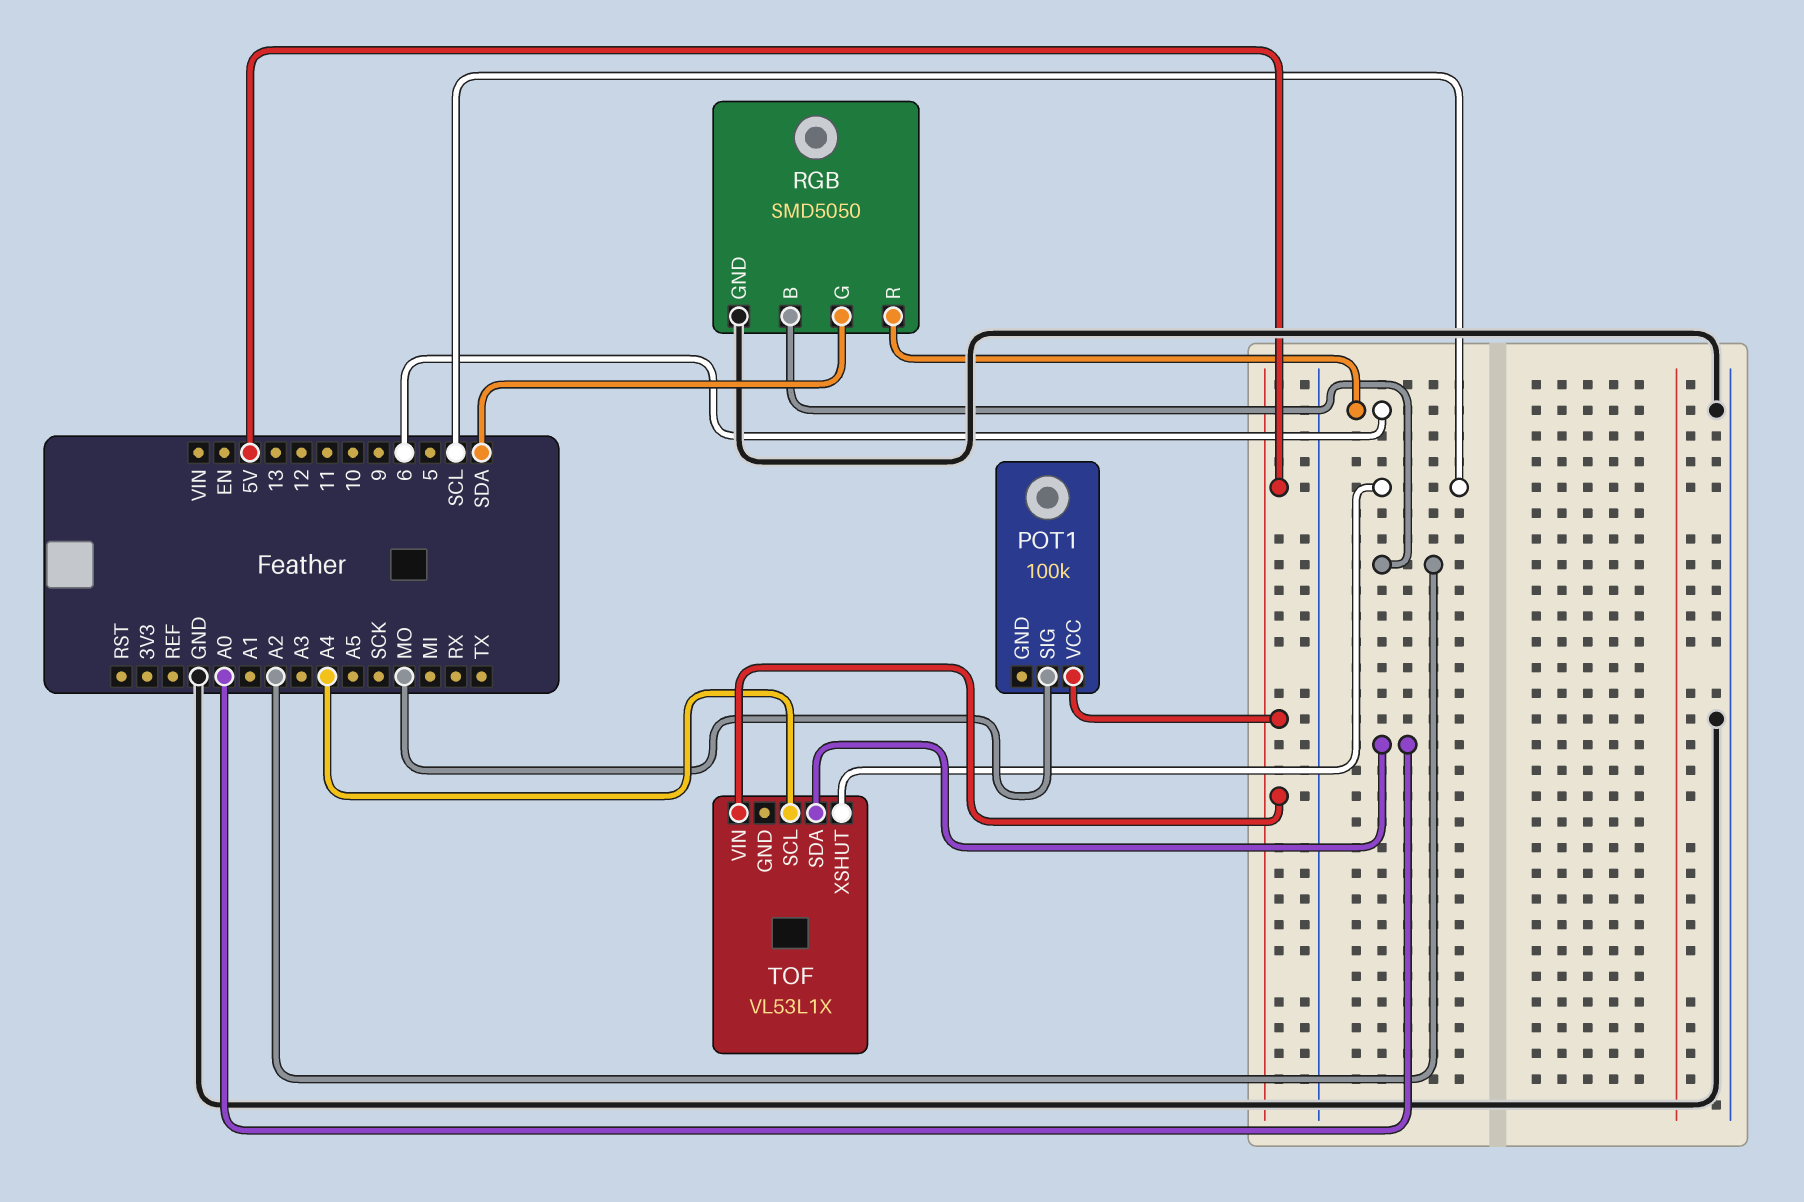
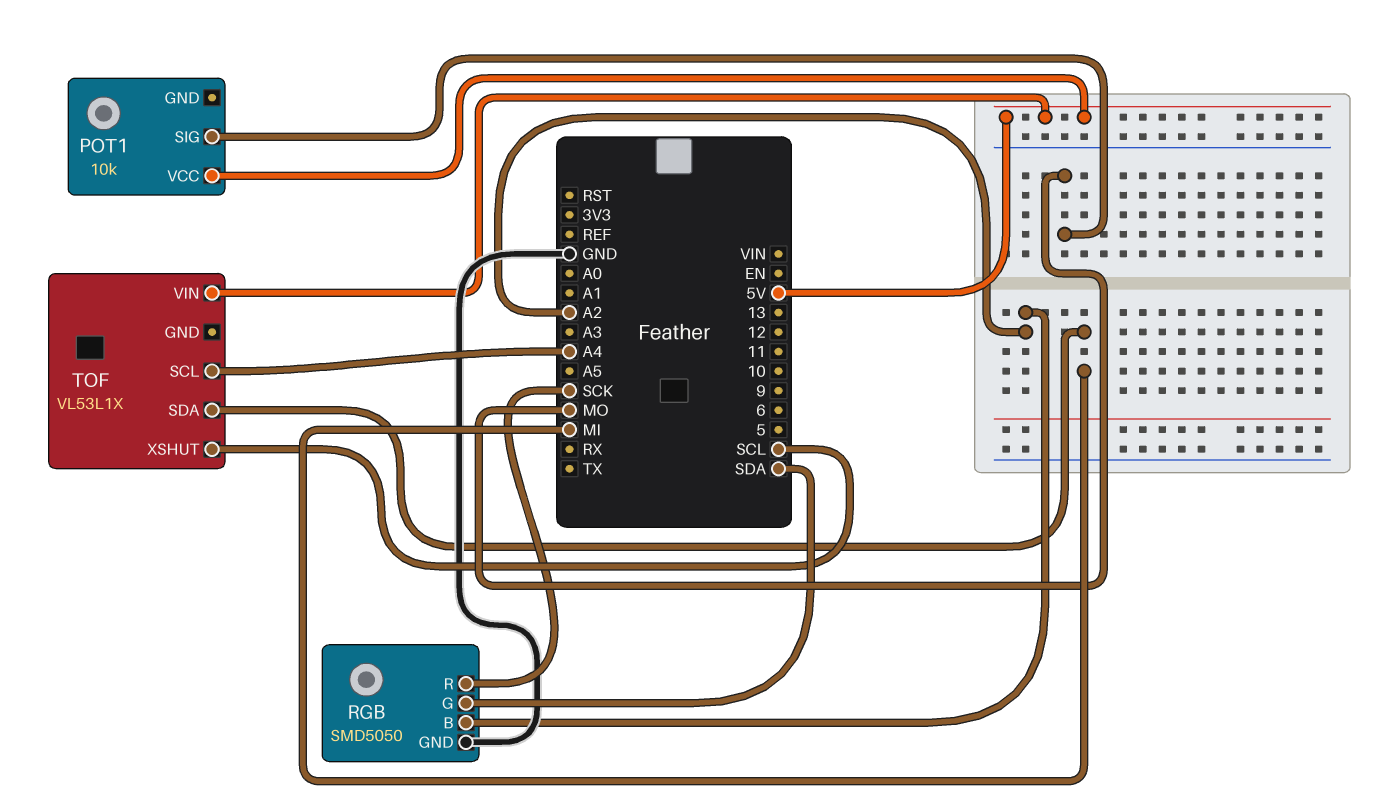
POT1: 100k -> 10k
RGB pin R: 6 -> SCK
TOF pin SDA: A0 -> MI

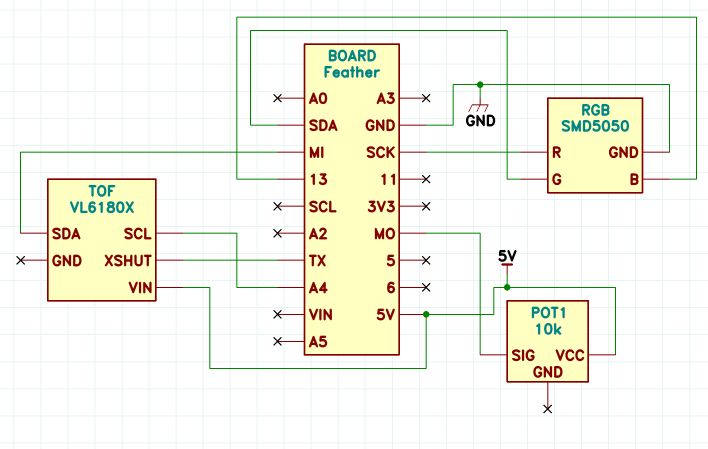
RGB pin B: A2 -> 13
TOF: VL53L1X -> VL6180X
TOF pin XSHUT: SCL -> TX

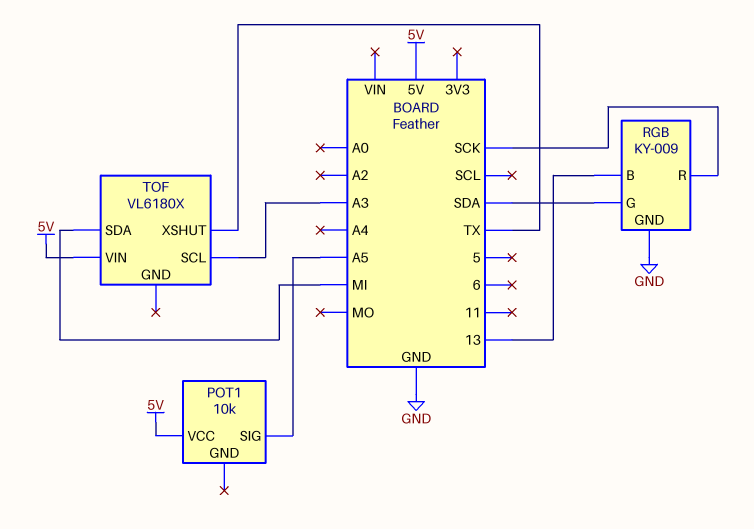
POT1 pin SIG: MO -> A5
RGB: SMD5050 -> KY-009
TOF pin SCL: A4 -> A3

